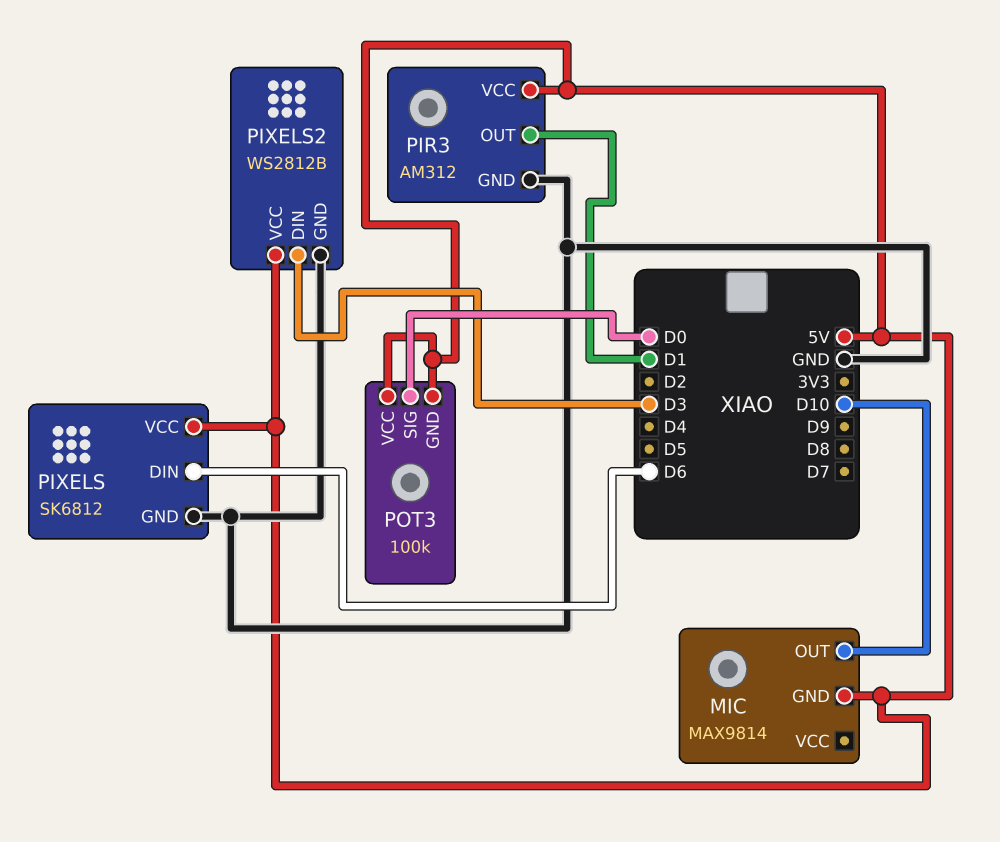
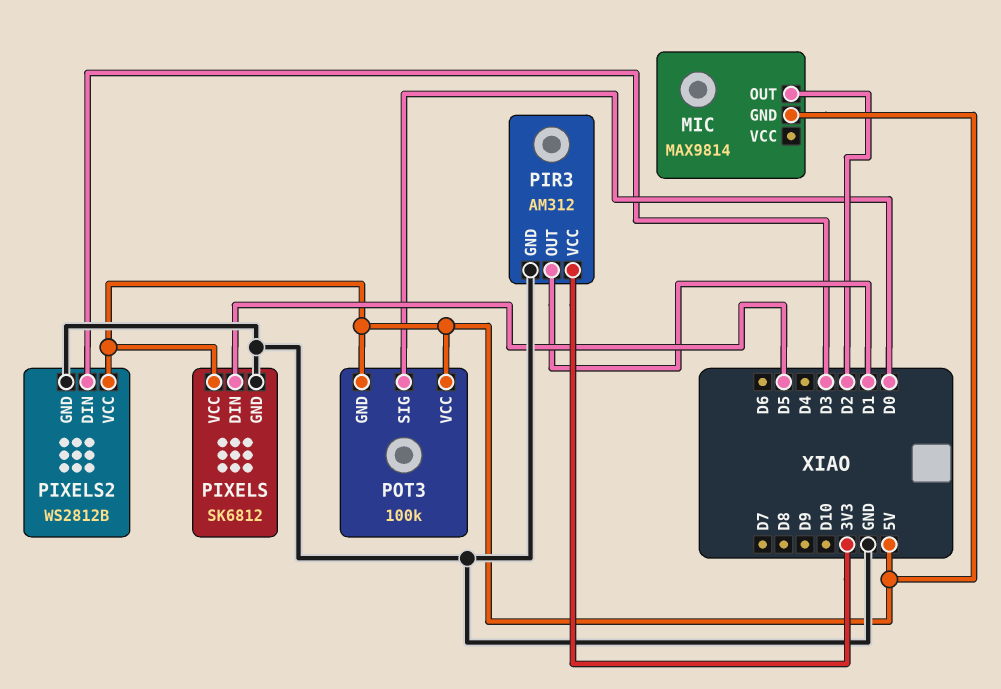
MIC pin OUT: D10 -> D2
PIR3 pin VCC: 5V -> 3V3
PIXELS pin DIN: D6 -> D5

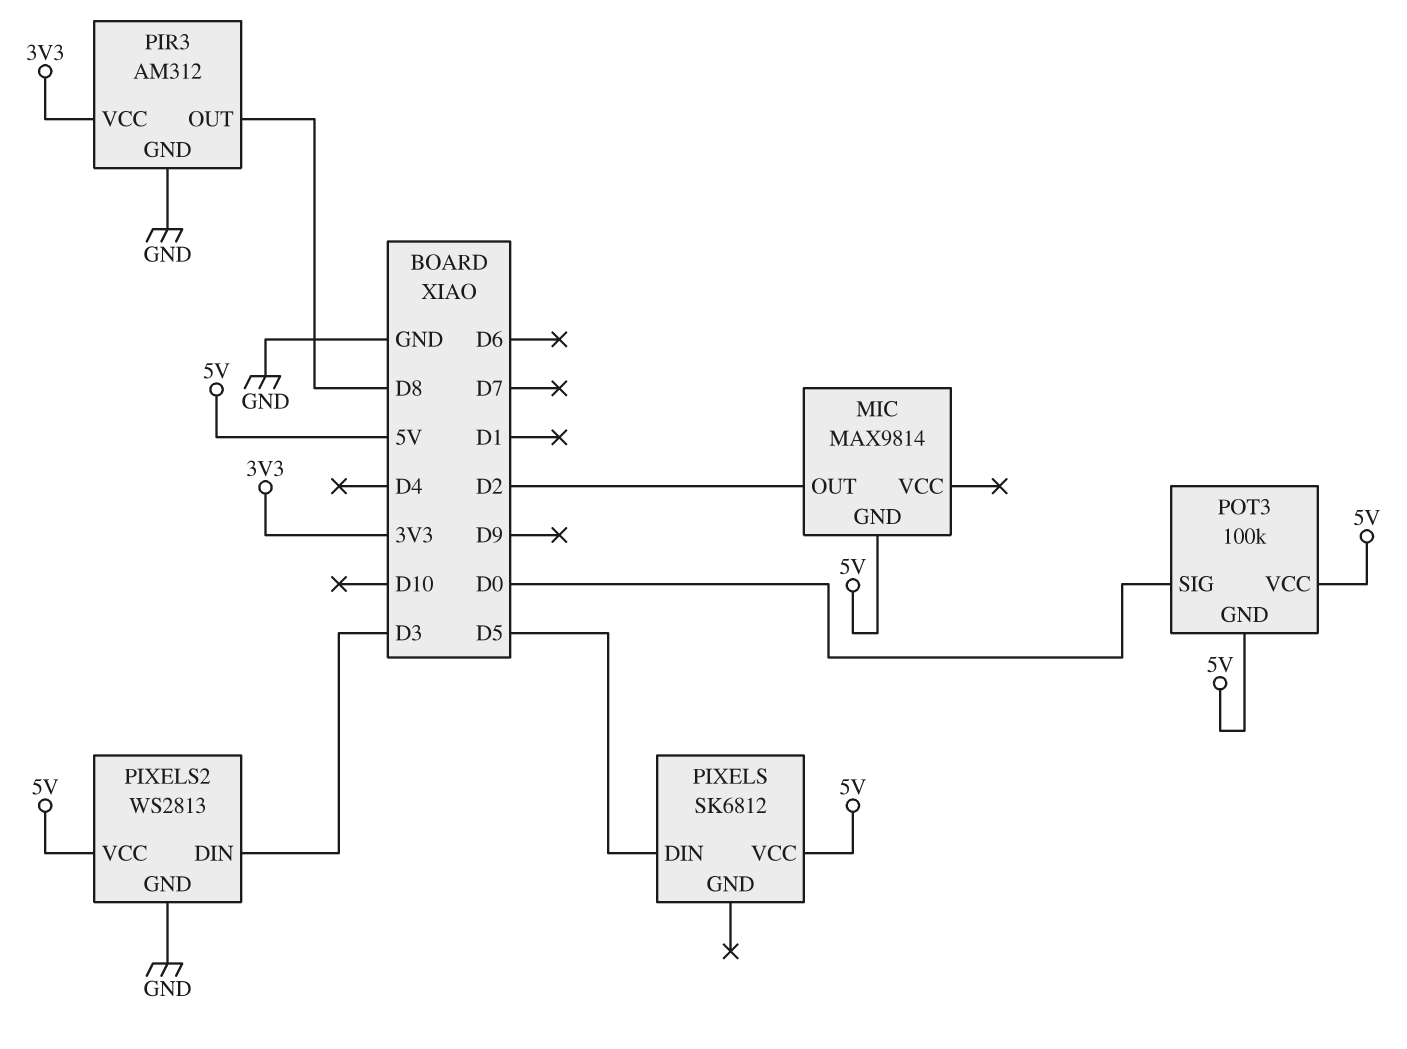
PIR3 pin OUT: D1 -> D8
PIXELS pin GND: GND -> none
PIXELS2: WS2812B -> WS2813

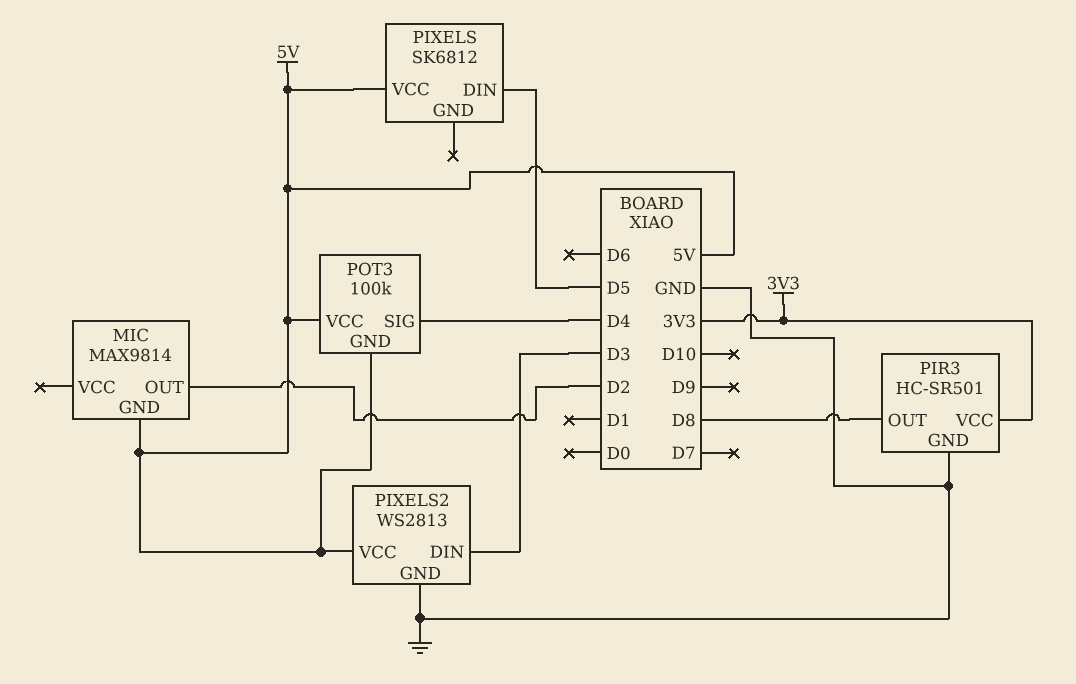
PIR3: AM312 -> HC-SR501
POT3 pin SIG: D0 -> D4

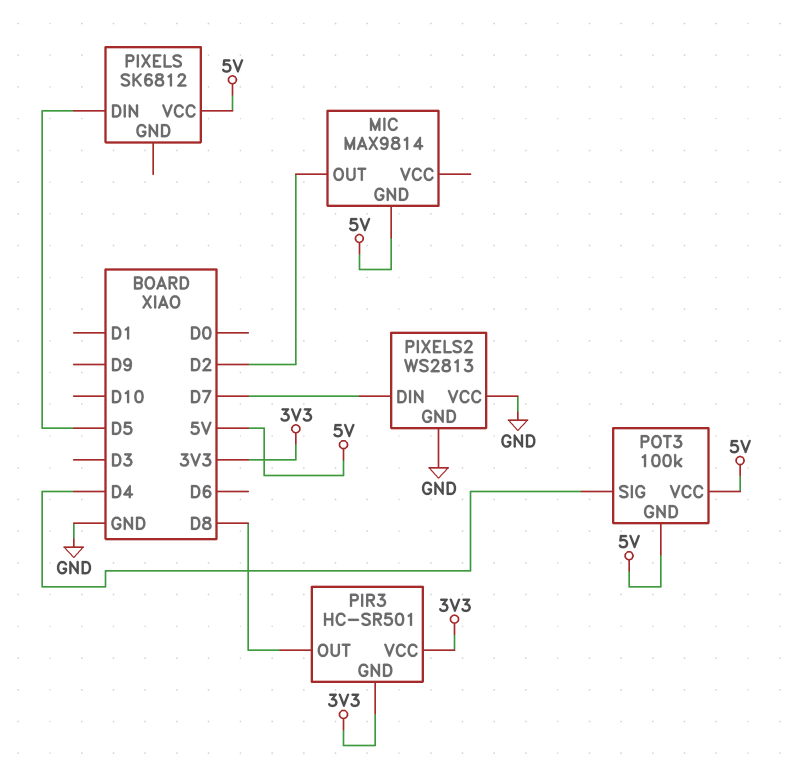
PIR3 pin GND: GND -> 3V3
PIXELS2 pin DIN: D3 -> D7
PIXELS2 pin VCC: 5V -> GND

